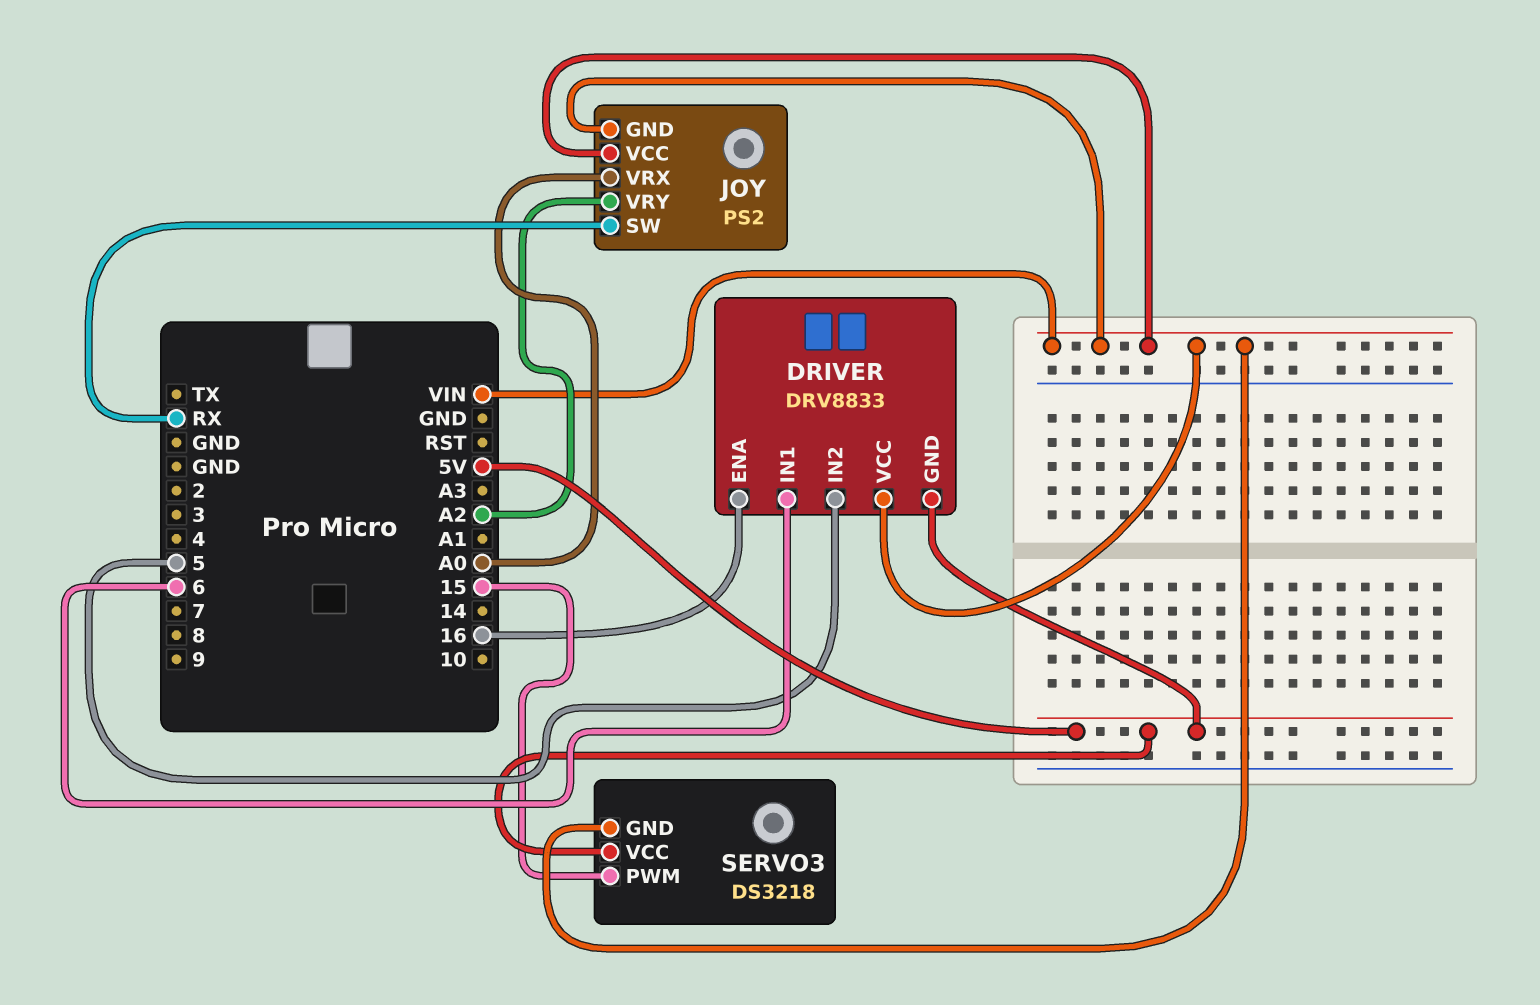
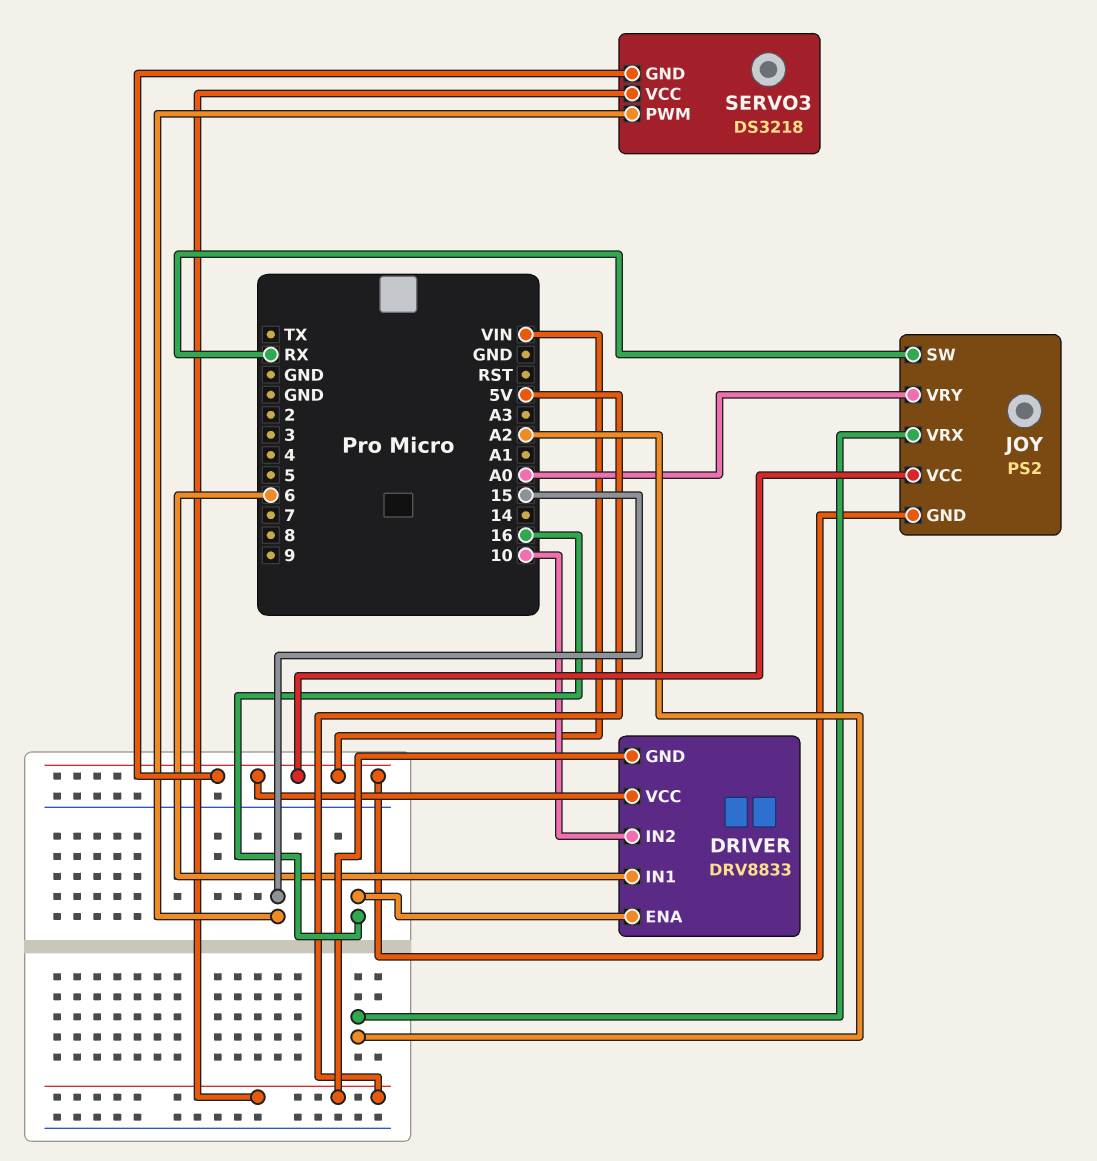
DRIVER pin IN2: 5 -> 10
JOY pin VRX: A0 -> A2
JOY pin VRY: A2 -> A0

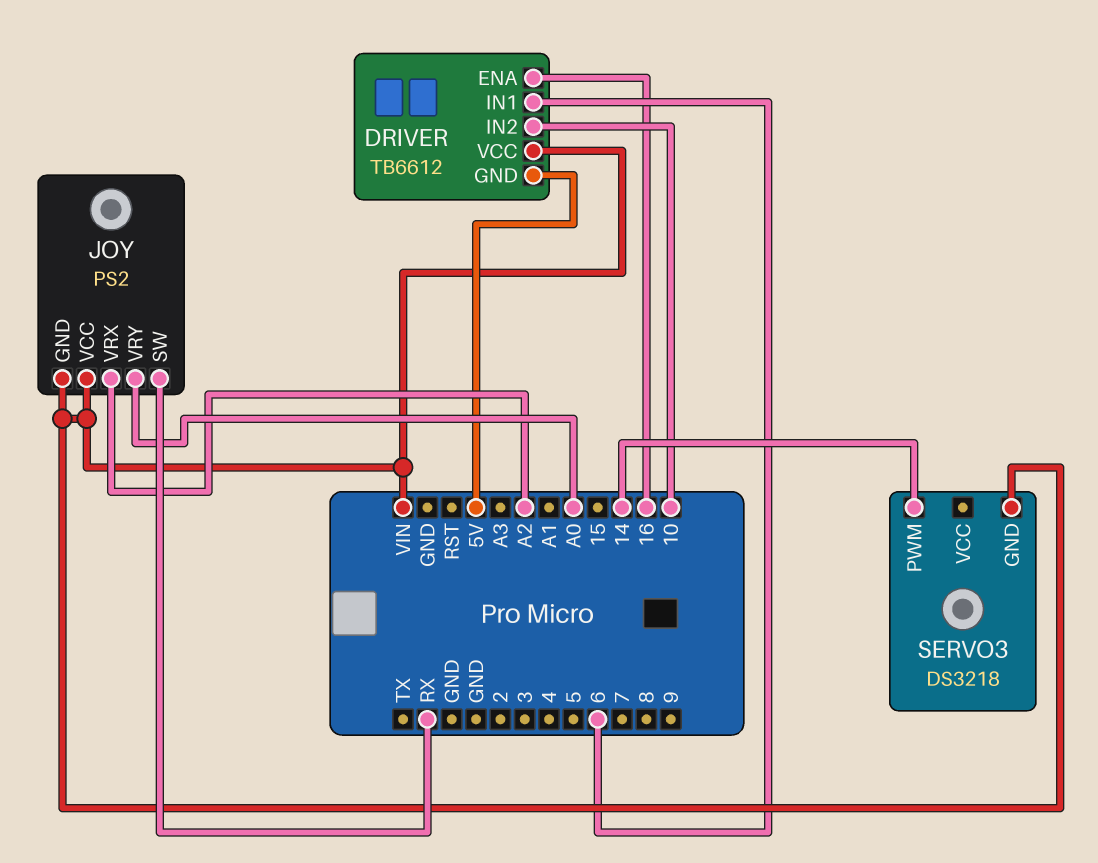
DRIVER: DRV8833 -> TB6612
SERVO3 pin PWM: 15 -> 14
SERVO3 pin VCC: 5V -> none

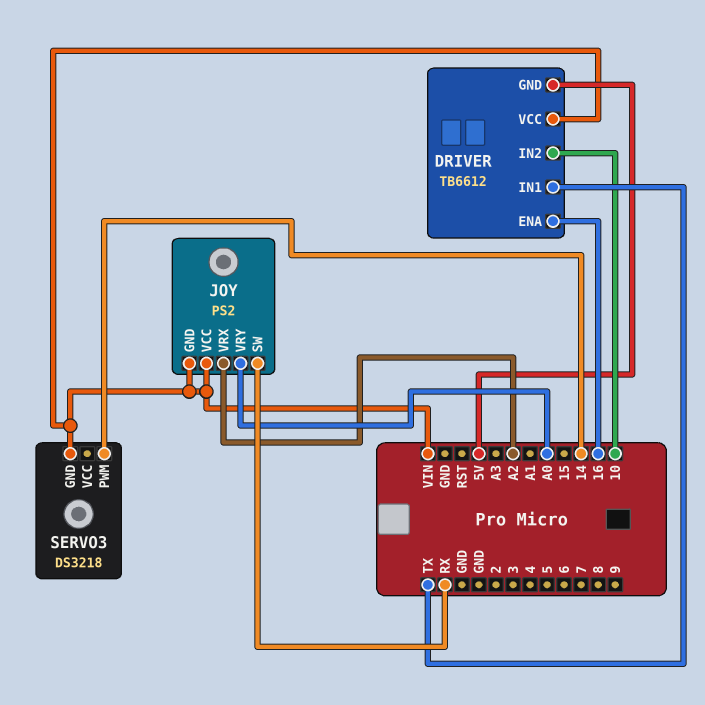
DRIVER pin IN1: 6 -> TX

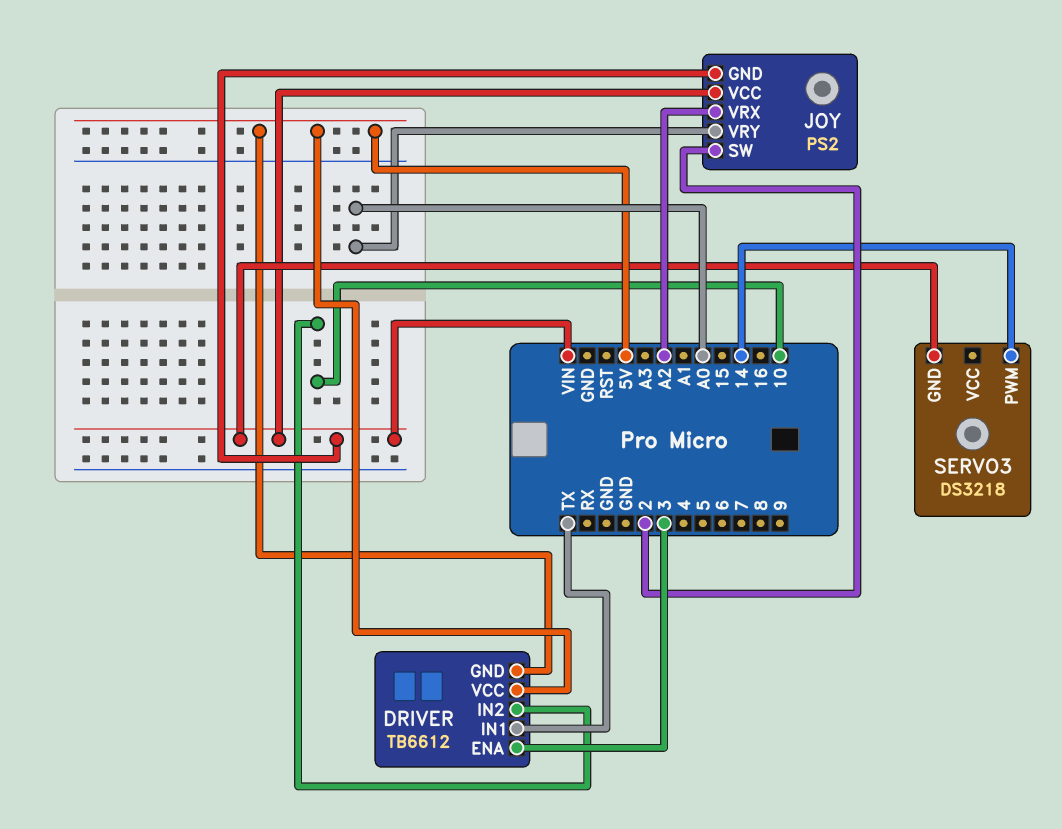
DRIVER pin ENA: 16 -> 3
DRIVER pin VCC: VIN -> 5V
JOY pin SW: RX -> 2

